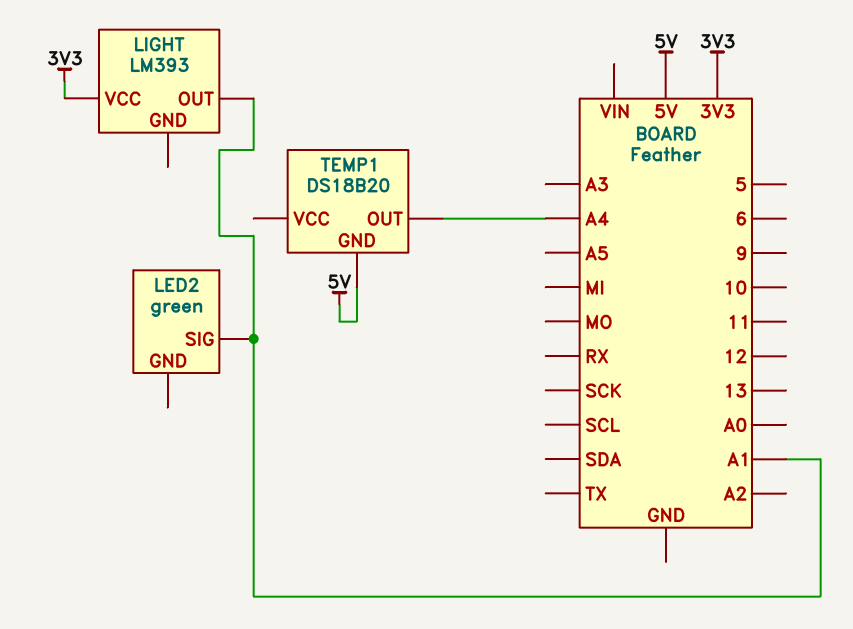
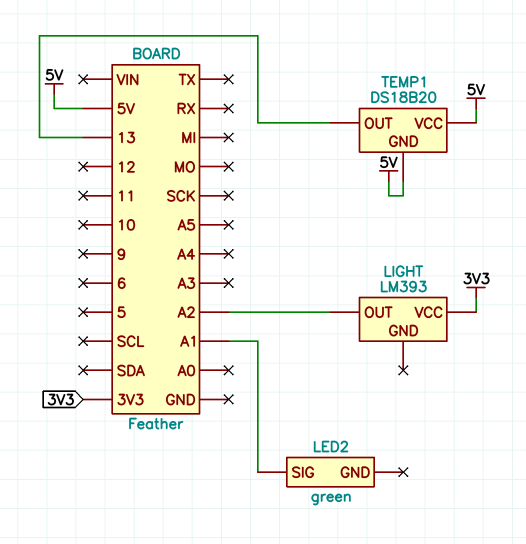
LIGHT pin OUT: A1 -> A2
TEMP1 pin OUT: A4 -> 13
TEMP1 pin VCC: none -> 5V

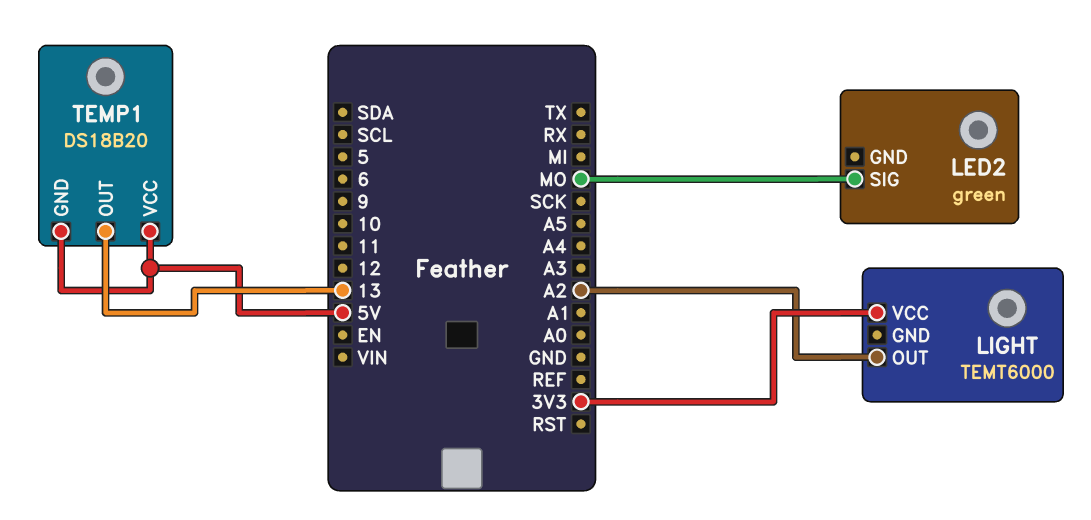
LED2 pin SIG: A1 -> MO
LIGHT: LM393 -> TEMT6000

